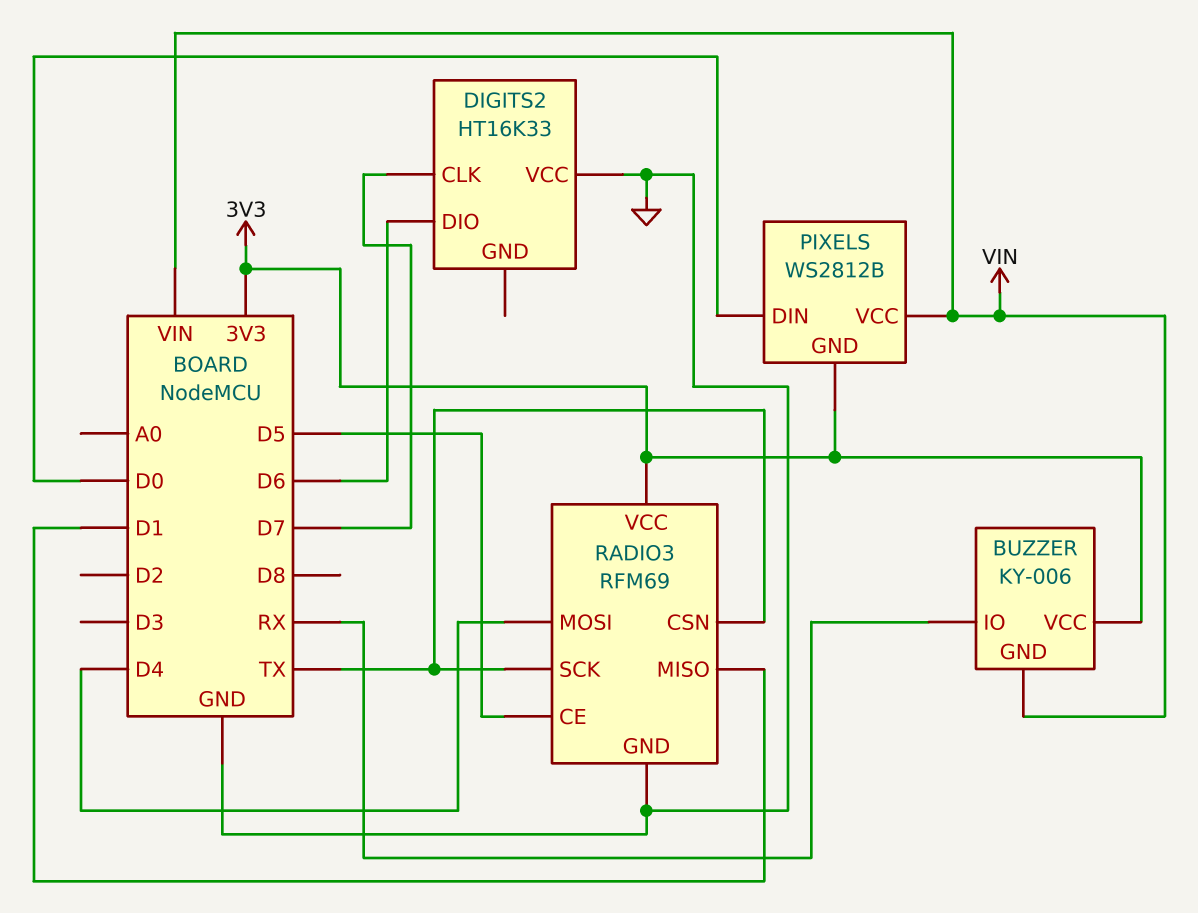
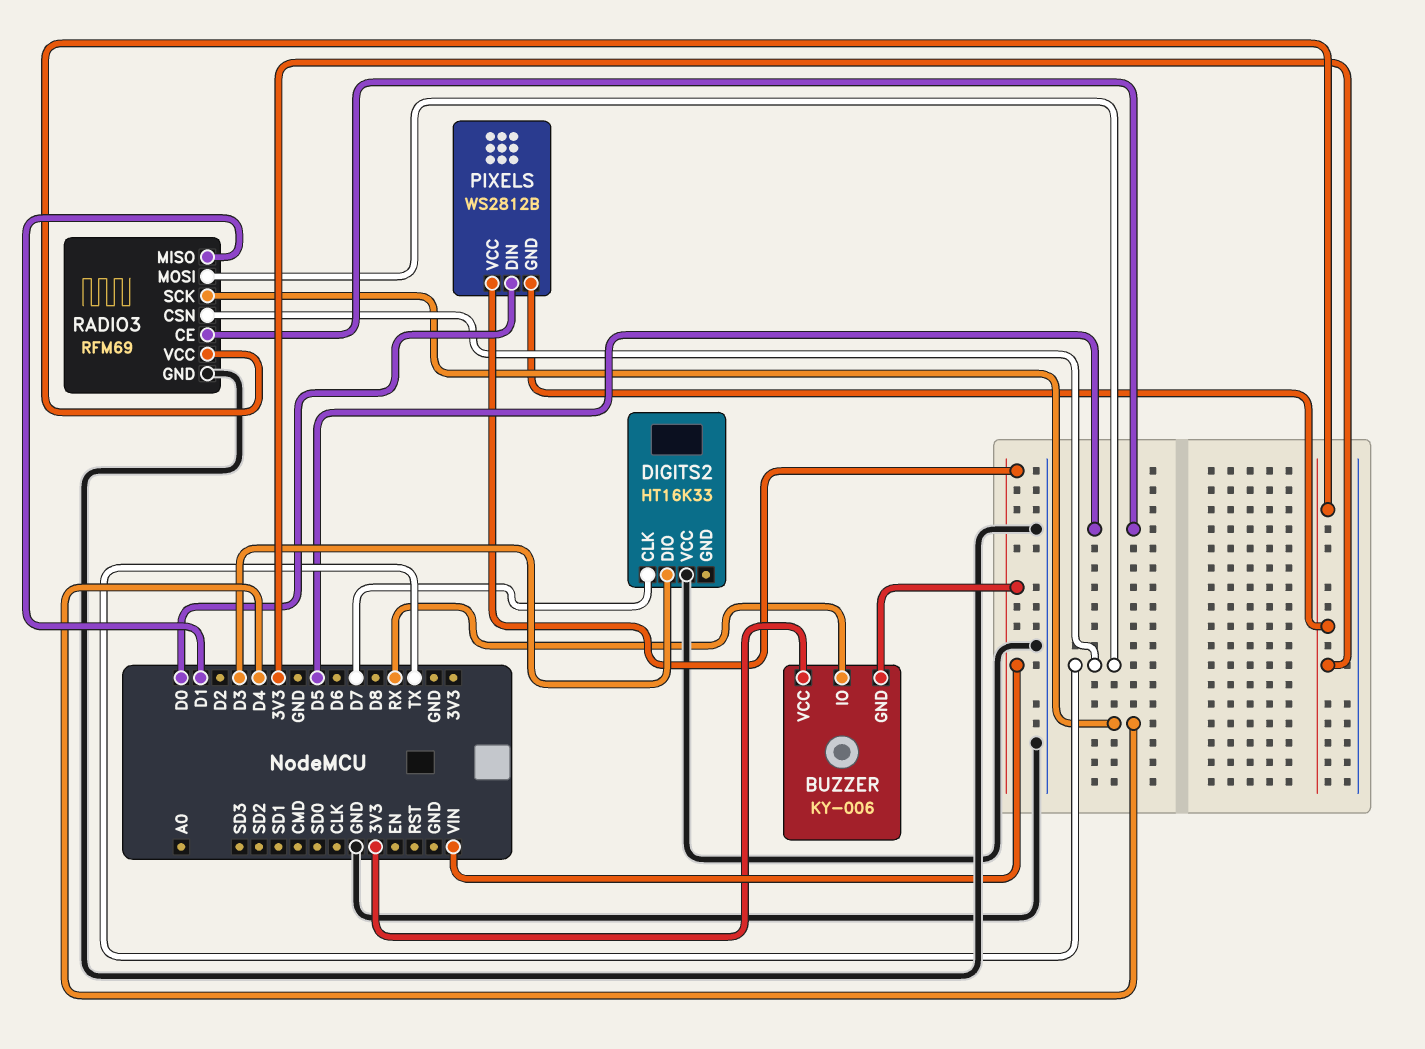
DIGITS2 pin DIO: D6 -> D3
RADIO3 pin MOSI: D4 -> TX
RADIO3 pin SCK: TX -> D4

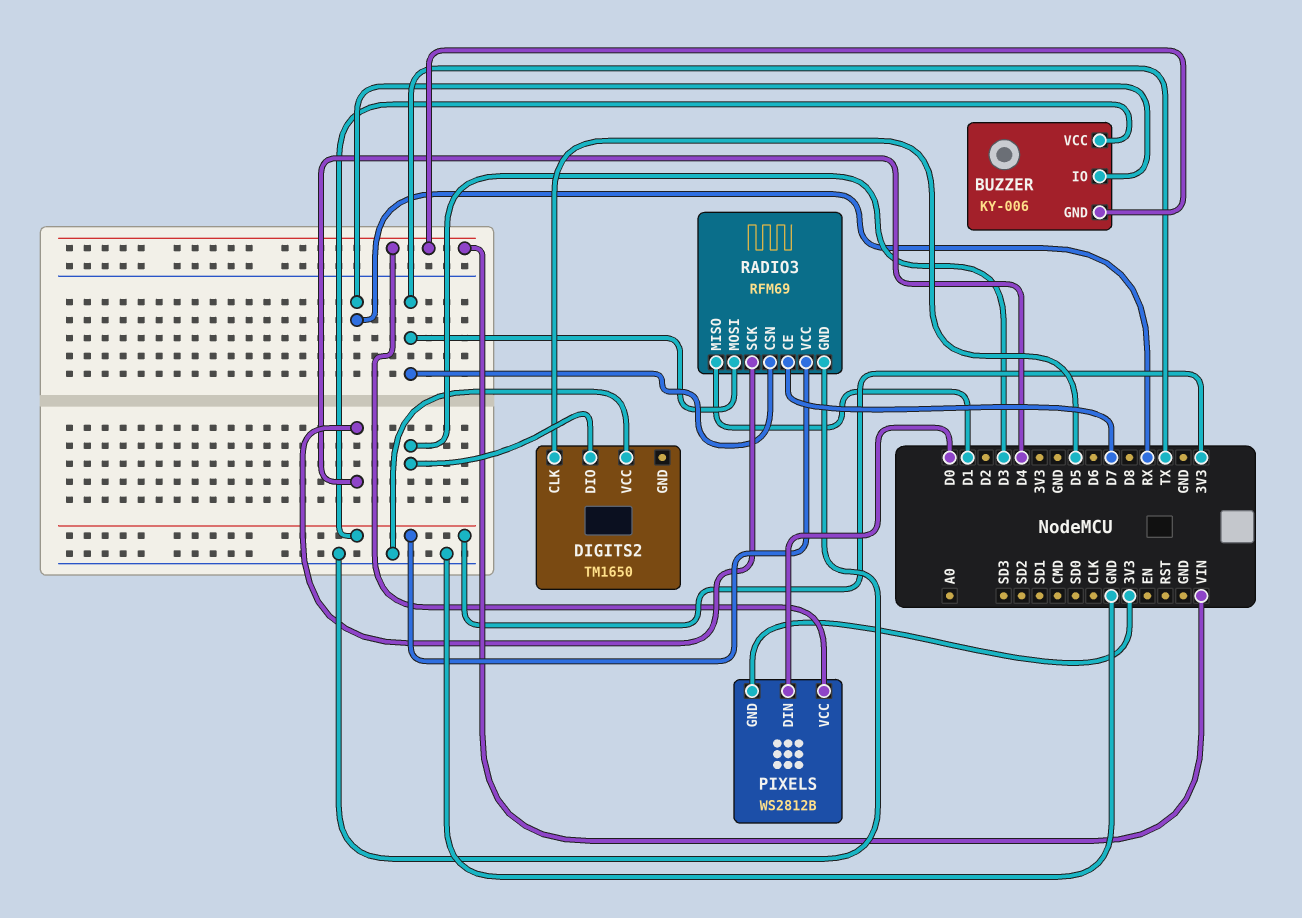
DIGITS2: HT16K33 -> TM1650
DIGITS2 pin CLK: D7 -> D5
RADIO3 pin CE: D5 -> D7

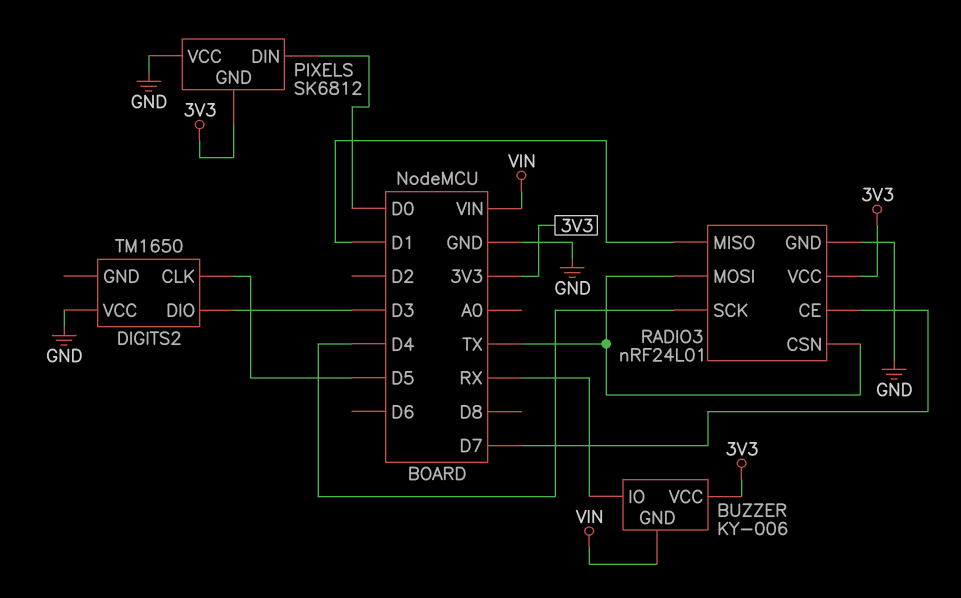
PIXELS: WS2812B -> SK6812
PIXELS pin VCC: VIN -> GND
RADIO3: RFM69 -> nRF24L01

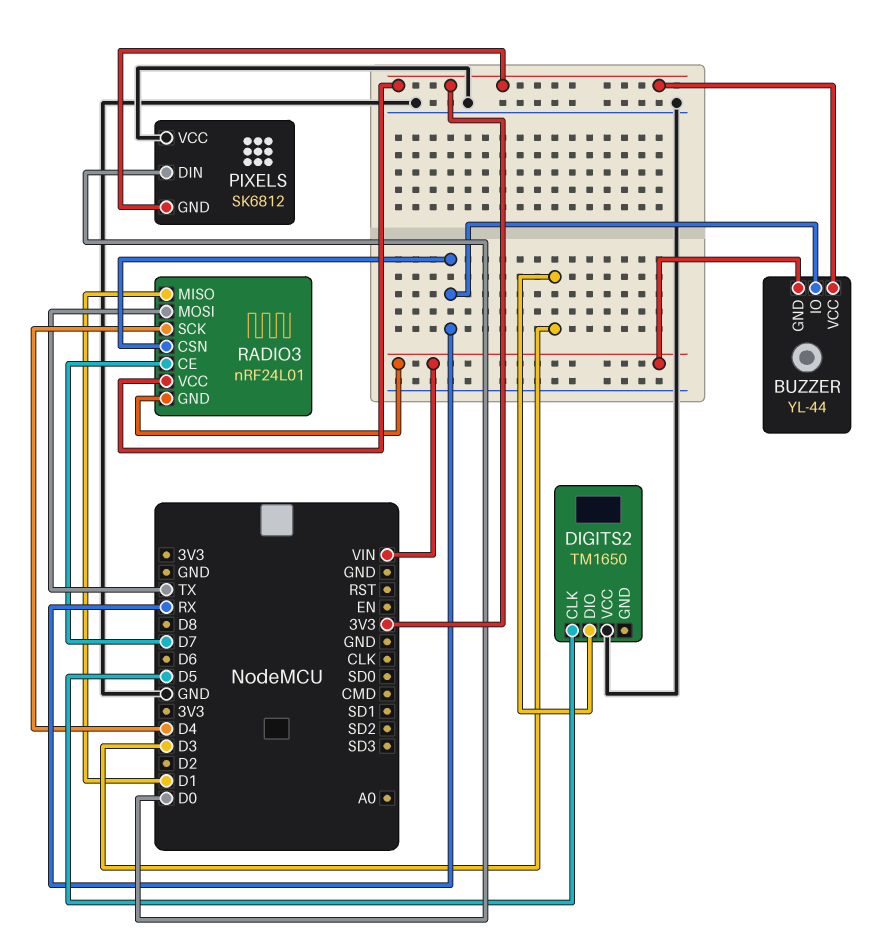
BUZZER: KY-006 -> YL-44
RADIO3 pin CSN: TX -> RX
RADIO3 pin GND: GND -> VIN

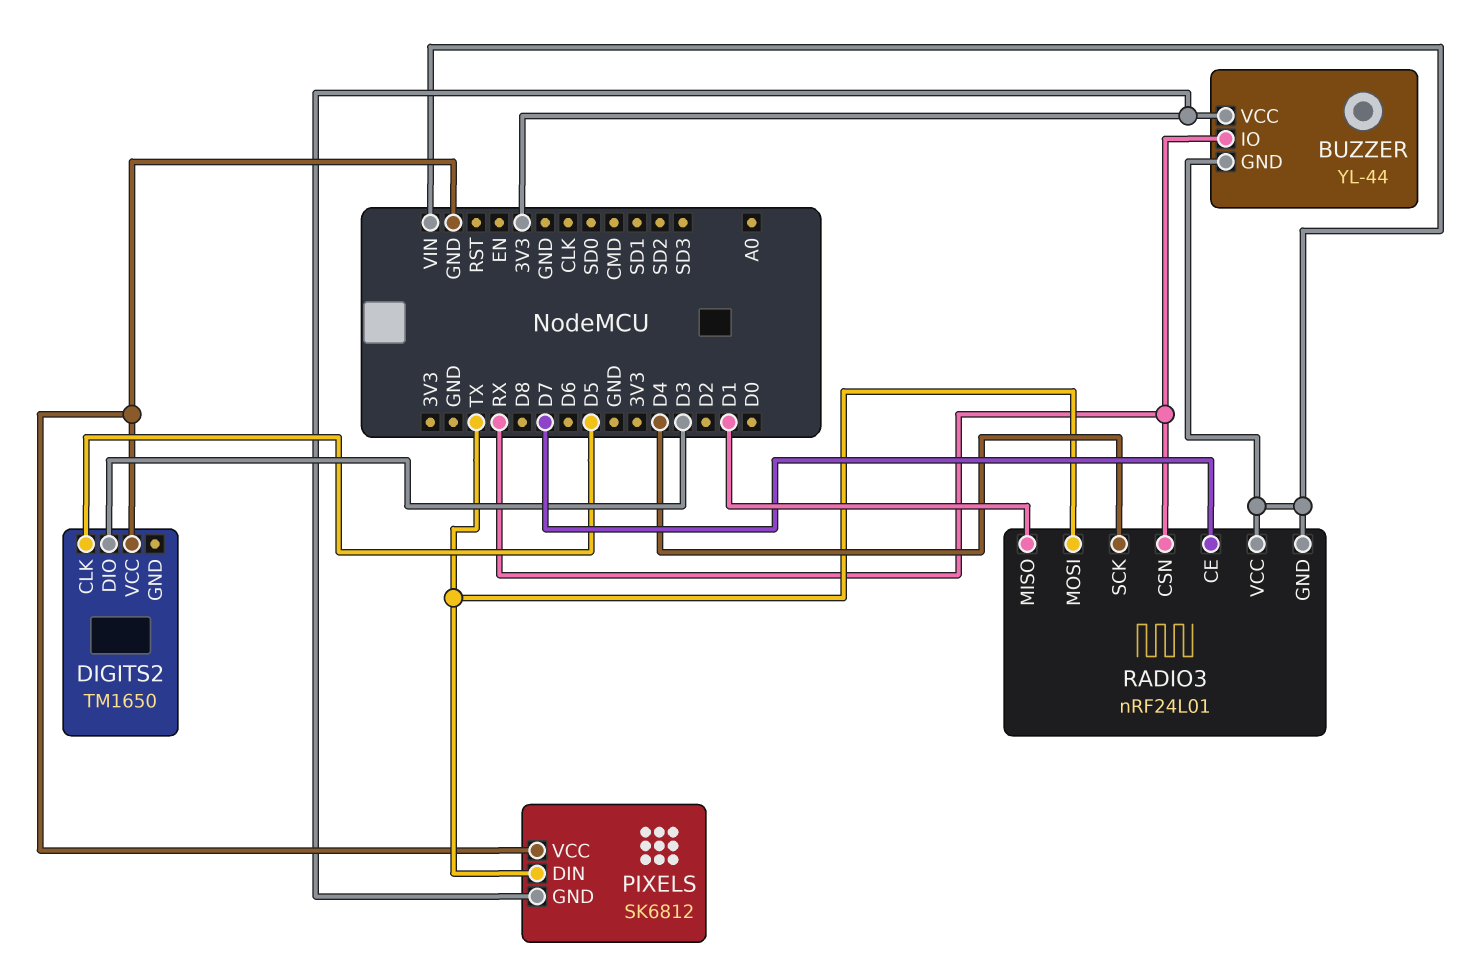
PIXELS pin DIN: D0 -> TX
RADIO3 pin VCC: 3V3 -> VIN

